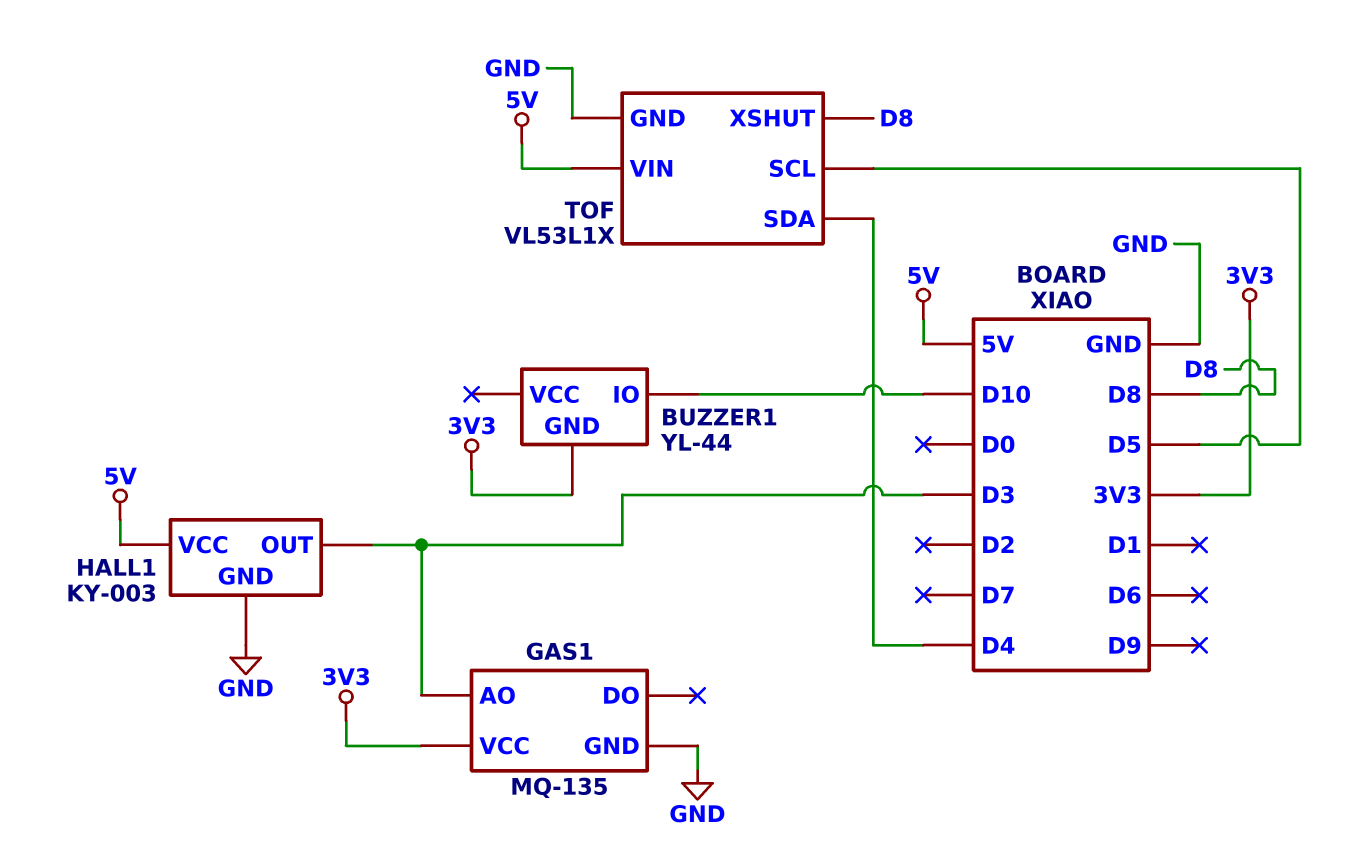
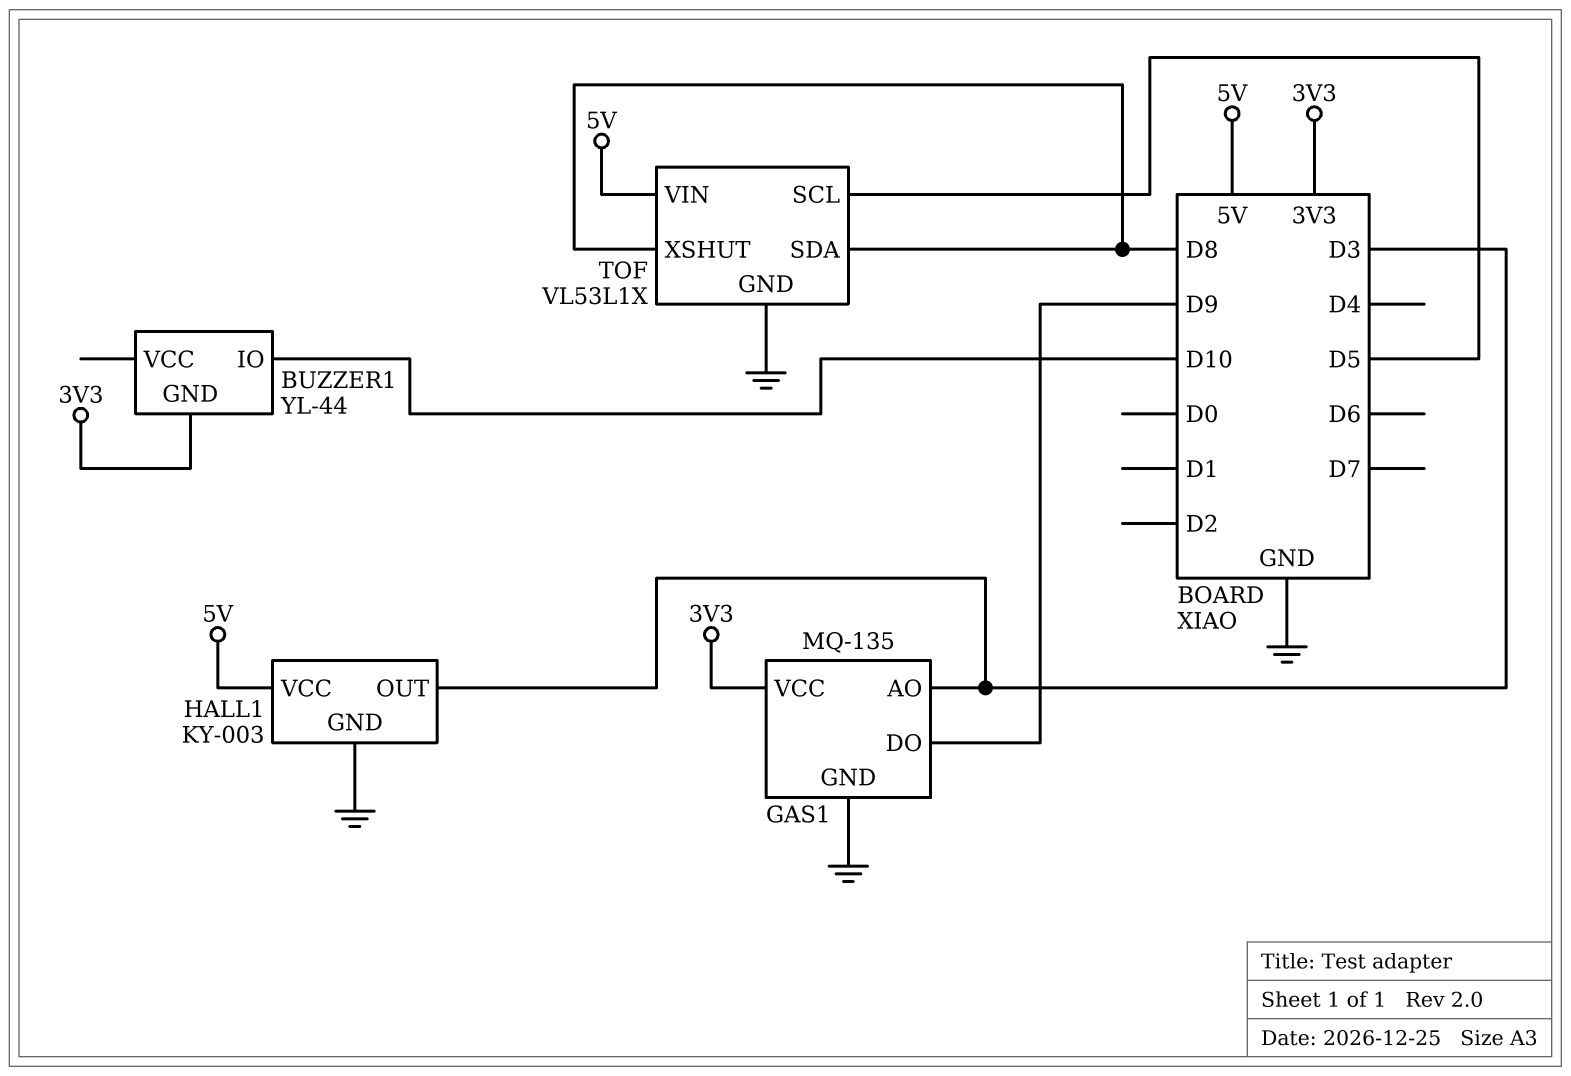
GAS1 pin DO: none -> D9
TOF pin SDA: D4 -> D8

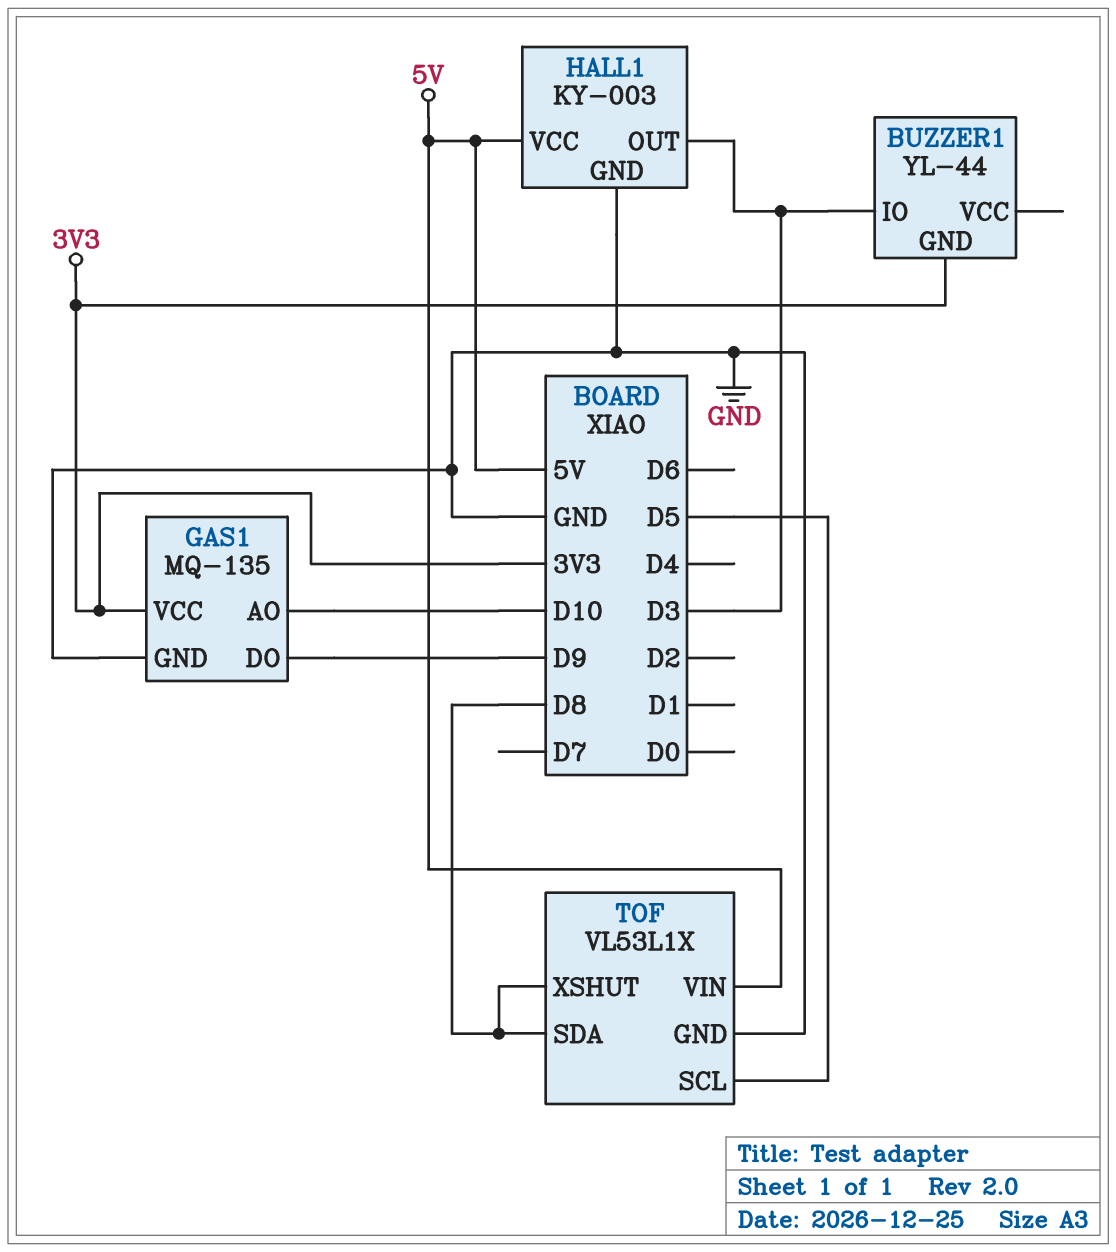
BUZZER1 pin IO: D10 -> D3
GAS1 pin AO: D3 -> D10

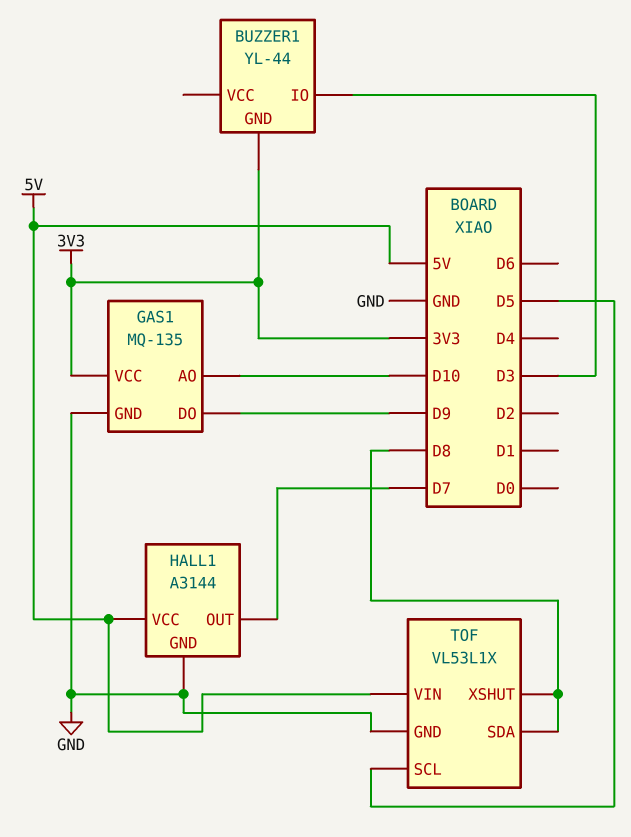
HALL1: KY-003 -> A3144
HALL1 pin OUT: D3 -> D7

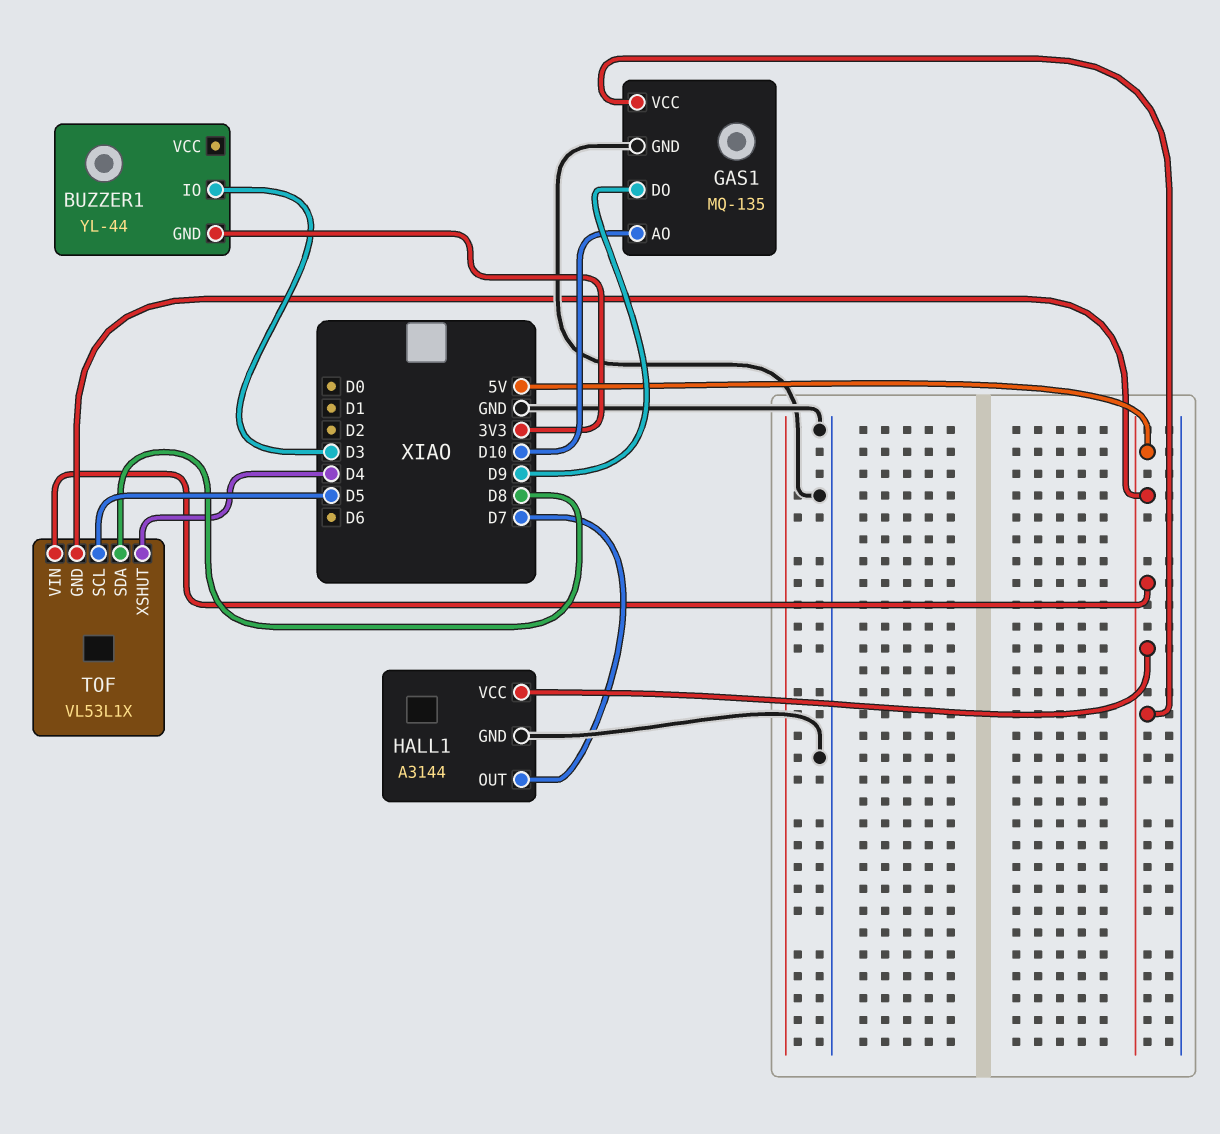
GAS1 pin VCC: 3V3 -> 5V
TOF pin GND: GND -> 5V
TOF pin XSHUT: D8 -> D4

